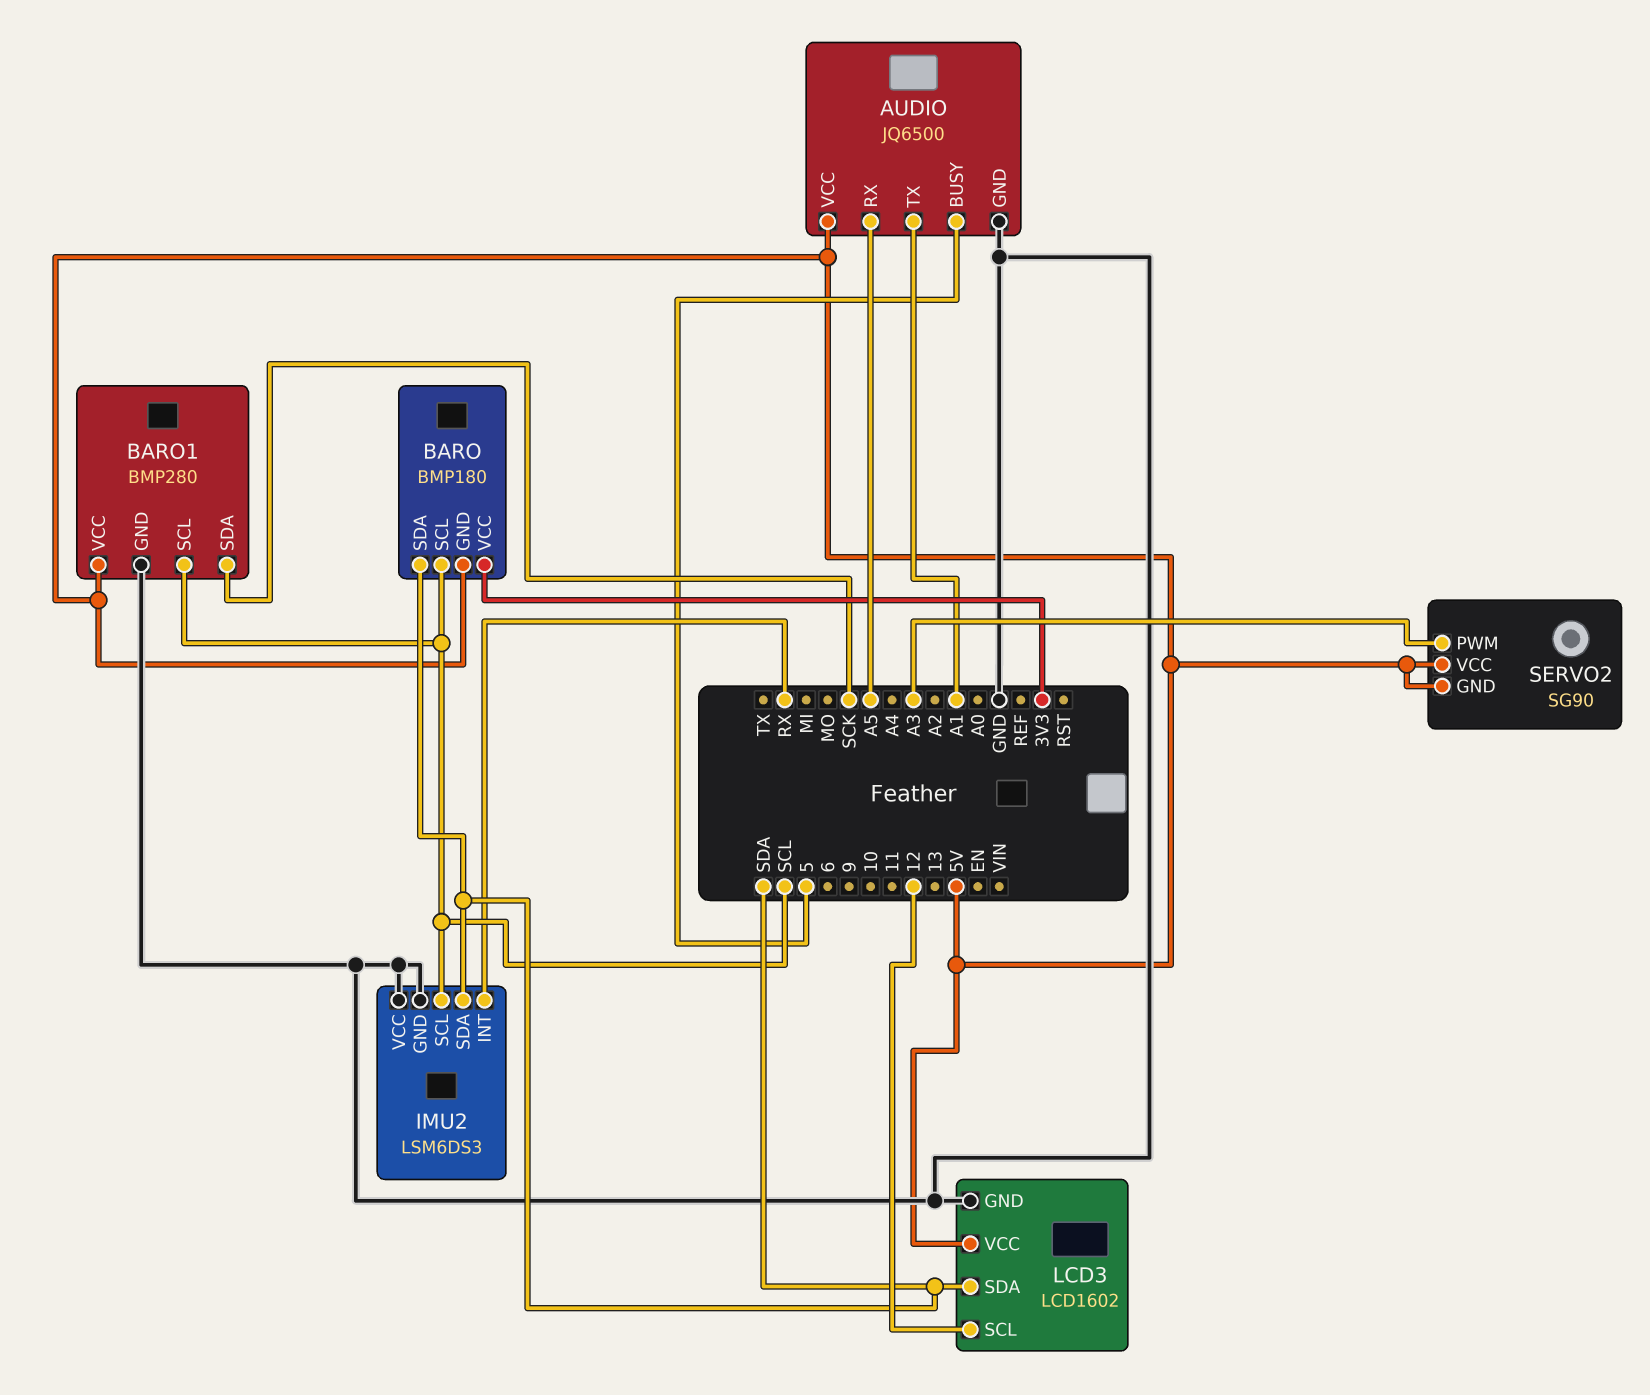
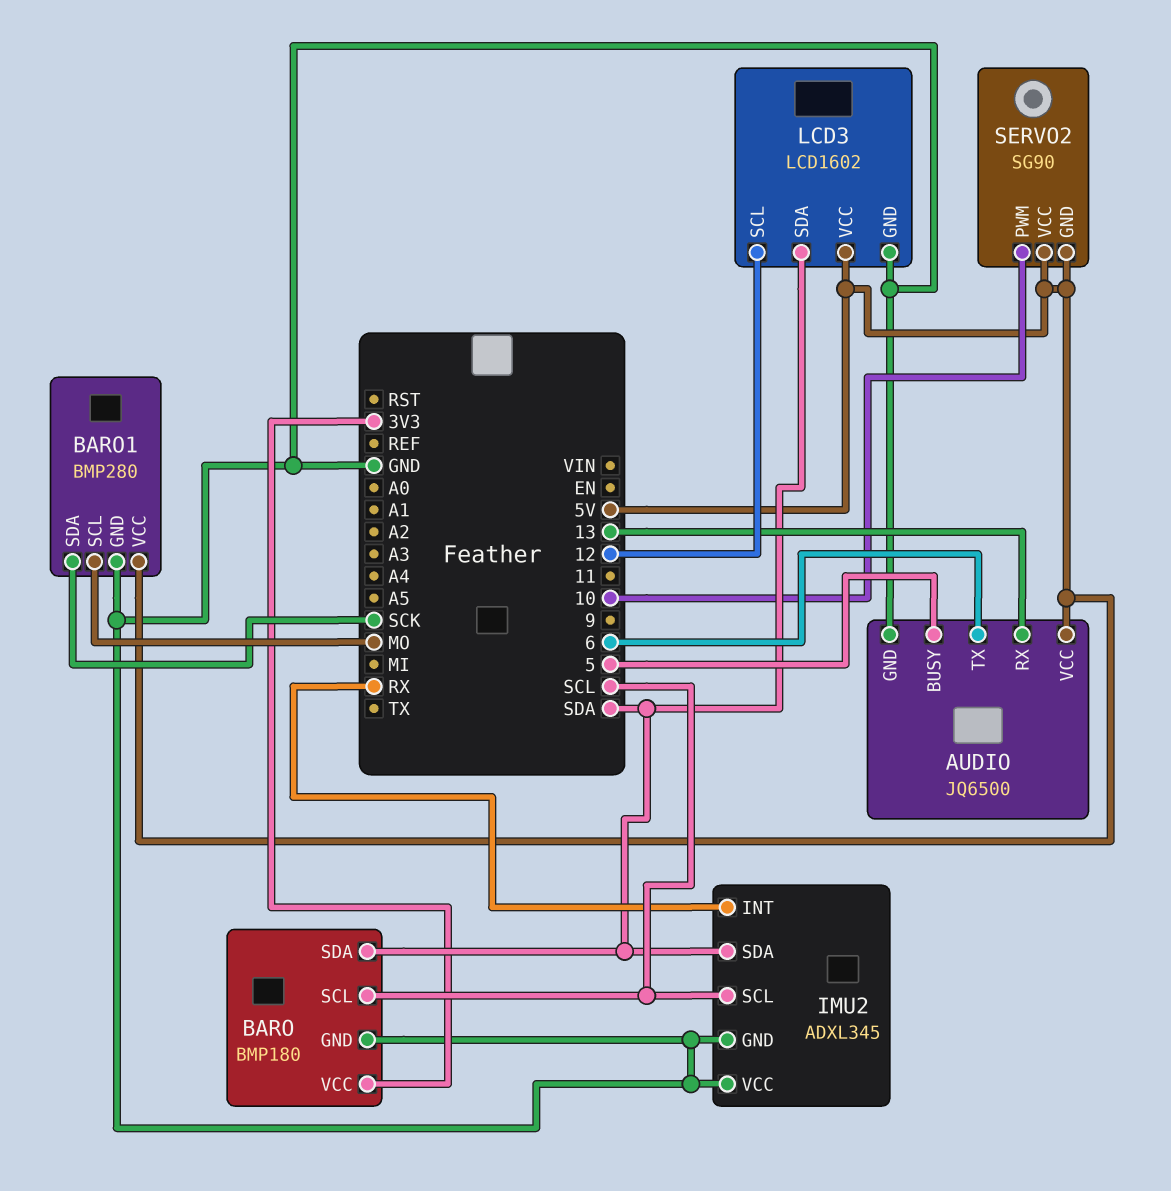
AUDIO pin RX: A5 -> 13
AUDIO pin TX: A1 -> 6
BARO pin GND: 5V -> GND
BARO1 pin SCL: SCL -> MO
IMU2: LSM6DS3 -> ADXL345
SERVO2 pin PWM: A3 -> 10

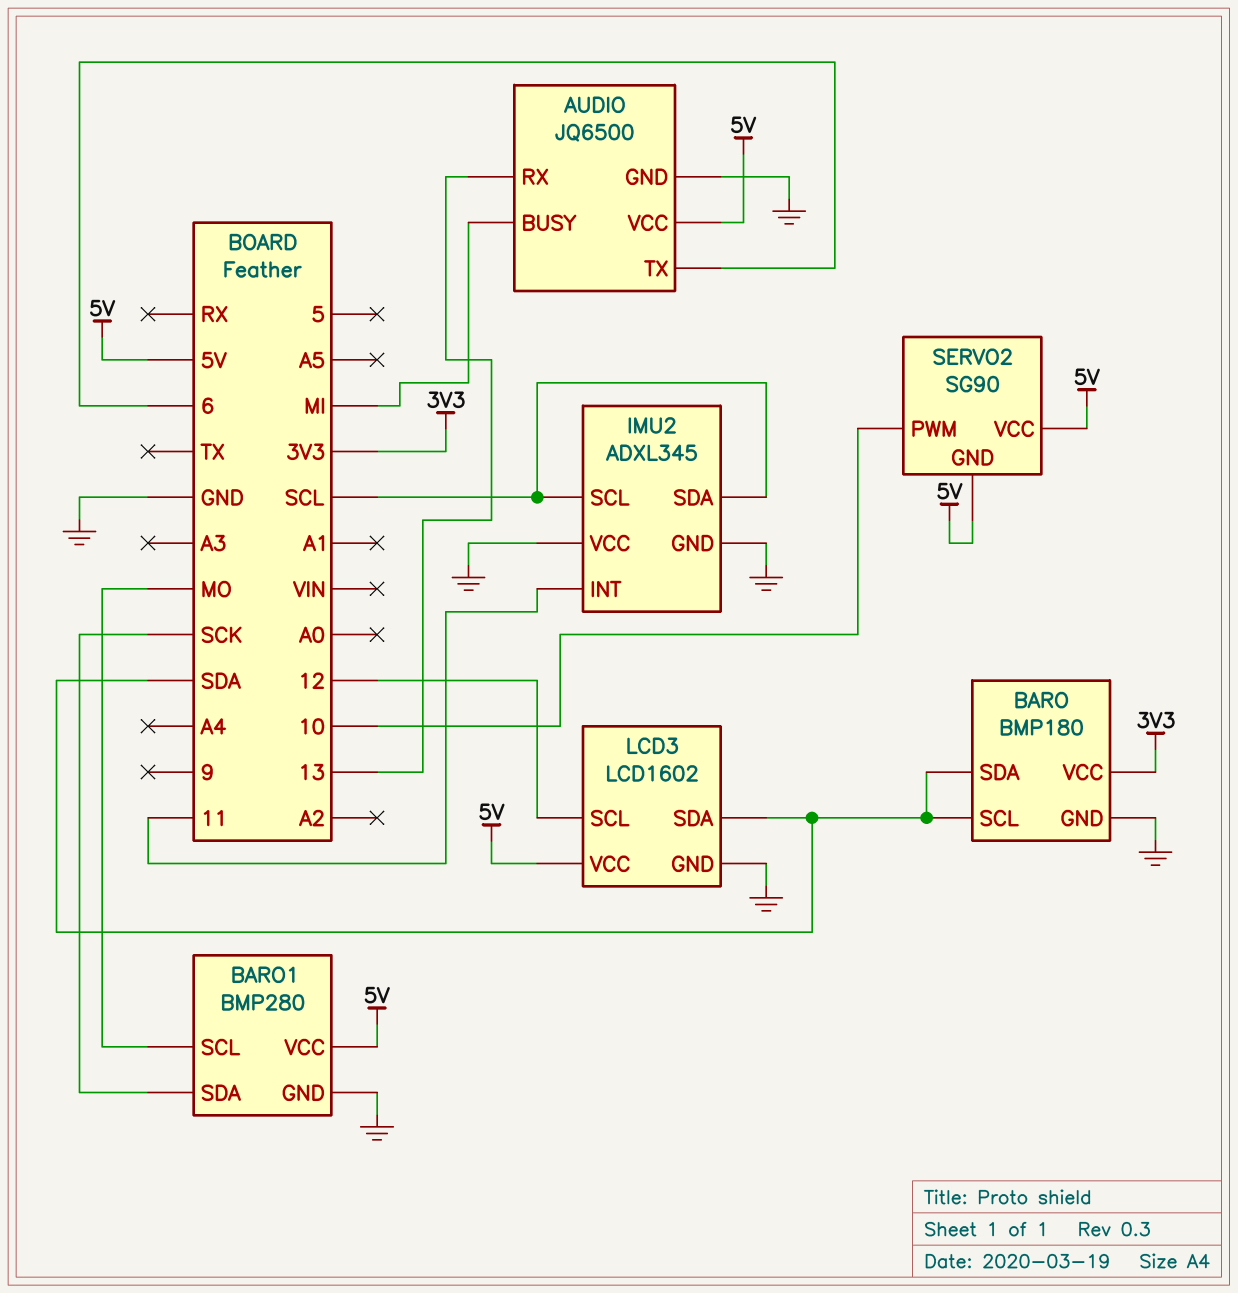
AUDIO pin BUSY: 5 -> MI
BARO pin SCL: SCL -> SDA
IMU2 pin INT: RX -> 11
IMU2 pin SDA: SDA -> SCL

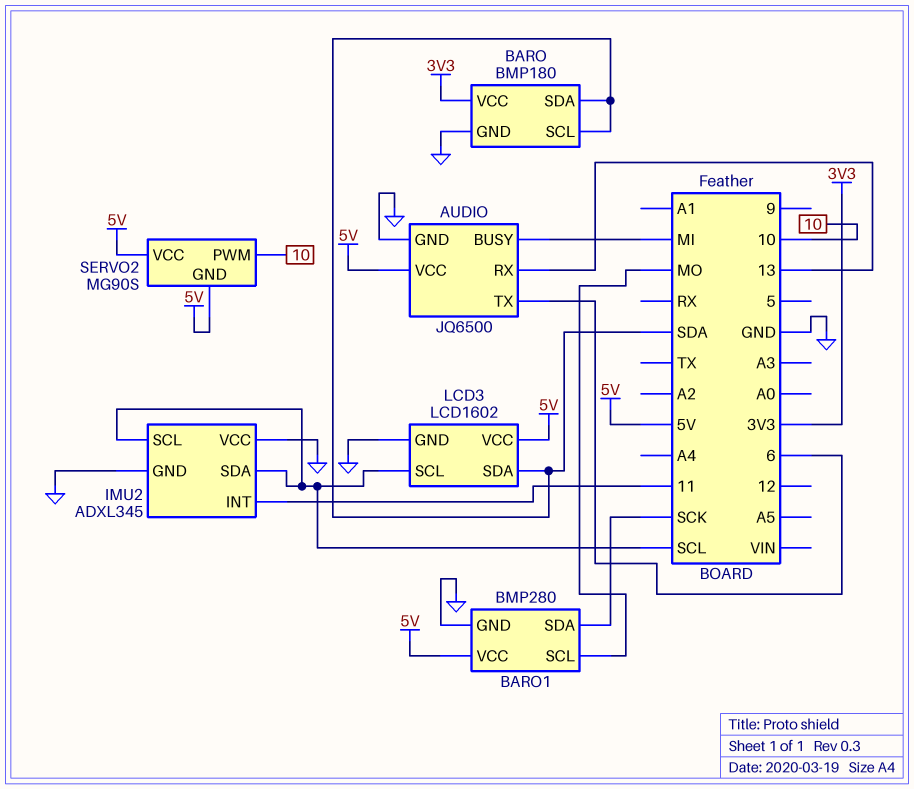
LCD3 pin SCL: 12 -> SCL
SERVO2: SG90 -> MG90S

